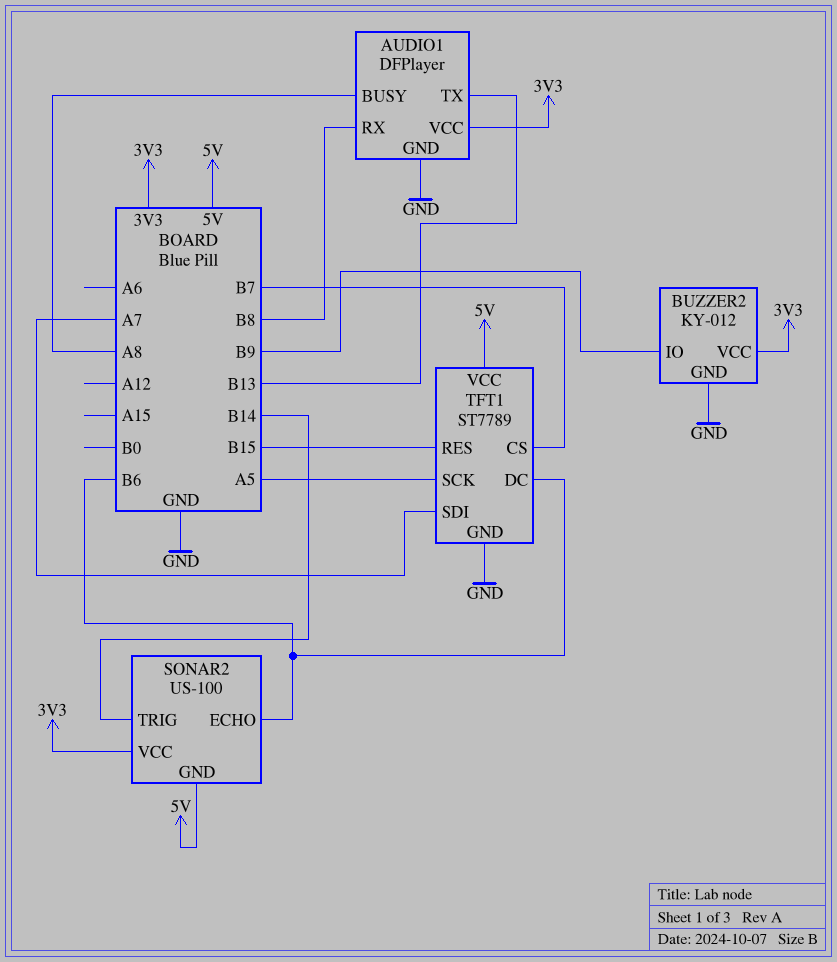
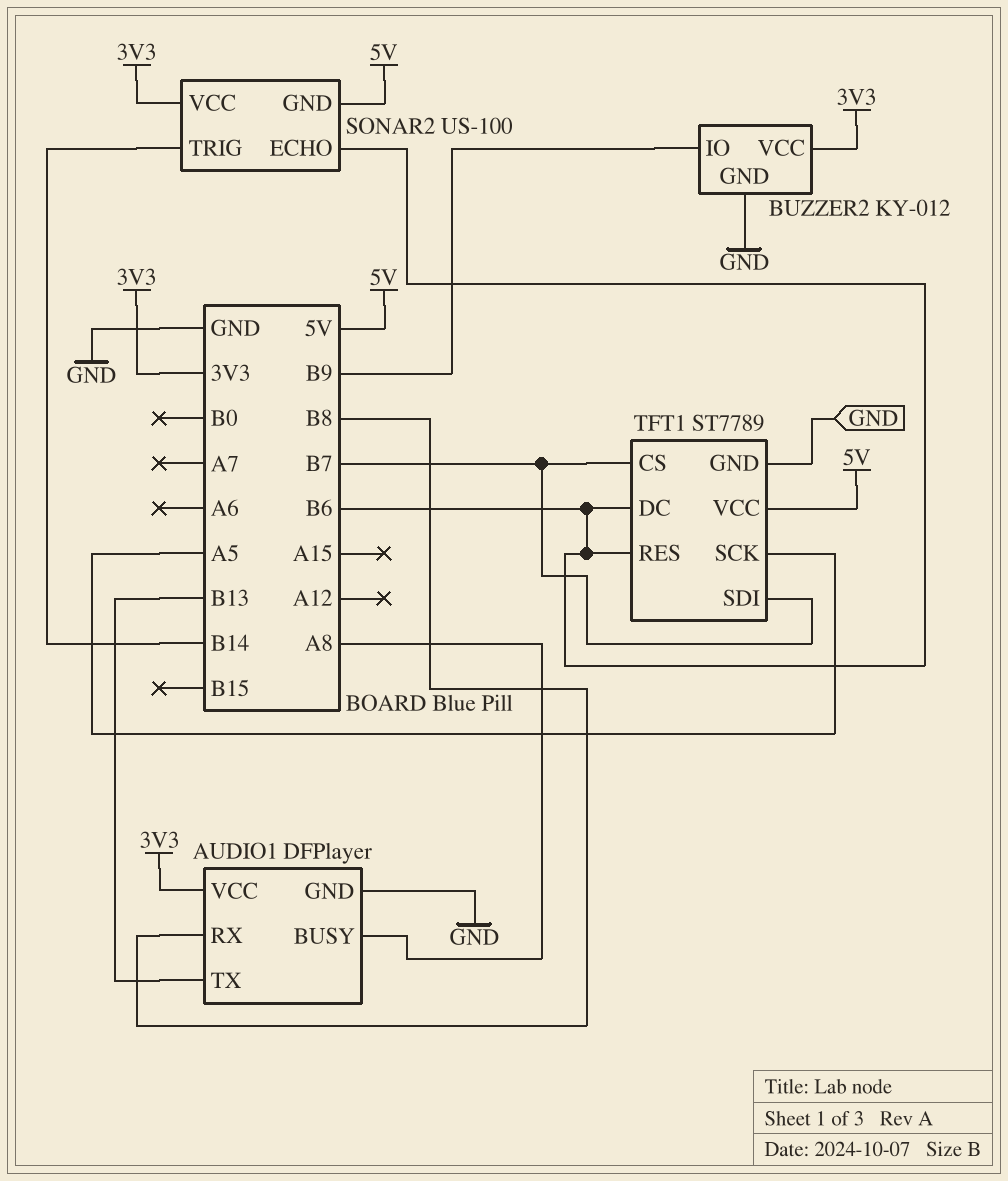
TFT1 pin RES: B15 -> B6
TFT1 pin SDI: A7 -> B7

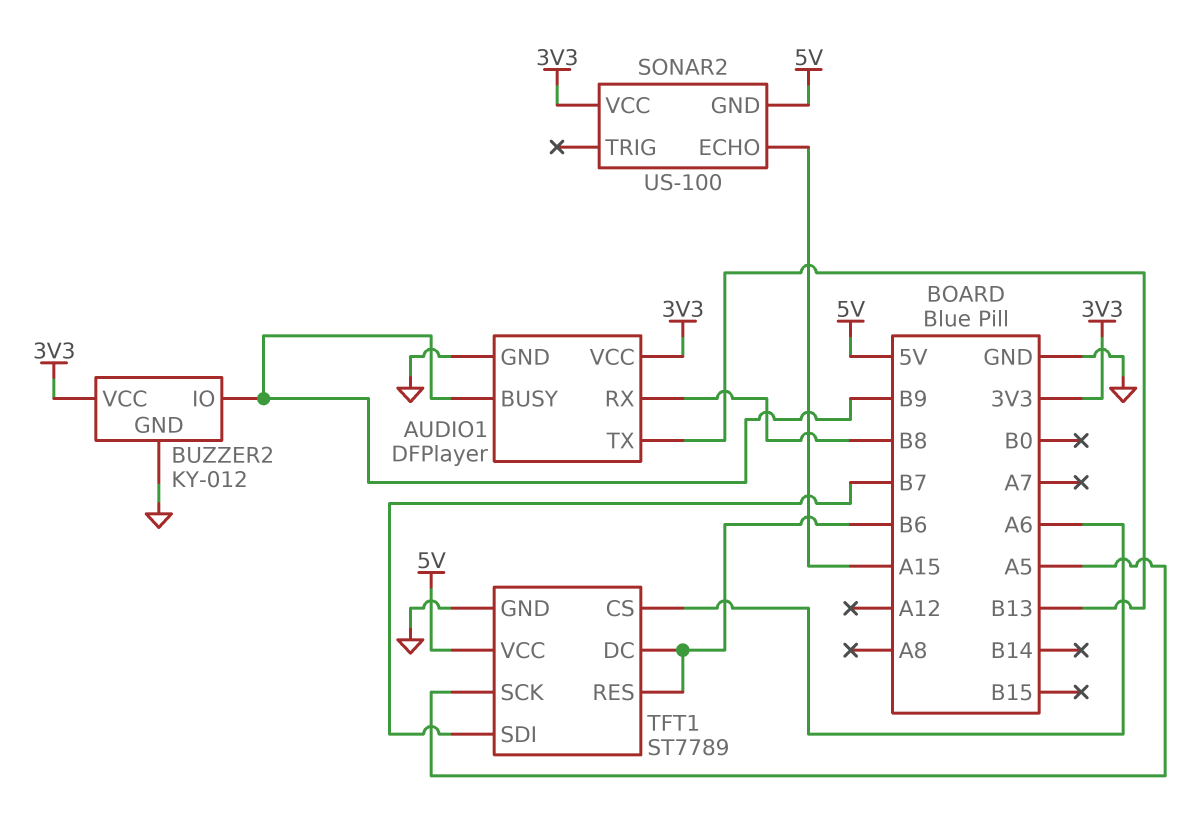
AUDIO1 pin BUSY: A8 -> B9
SONAR2 pin ECHO: B6 -> A15
SONAR2 pin TRIG: B14 -> none
TFT1 pin CS: B7 -> A6

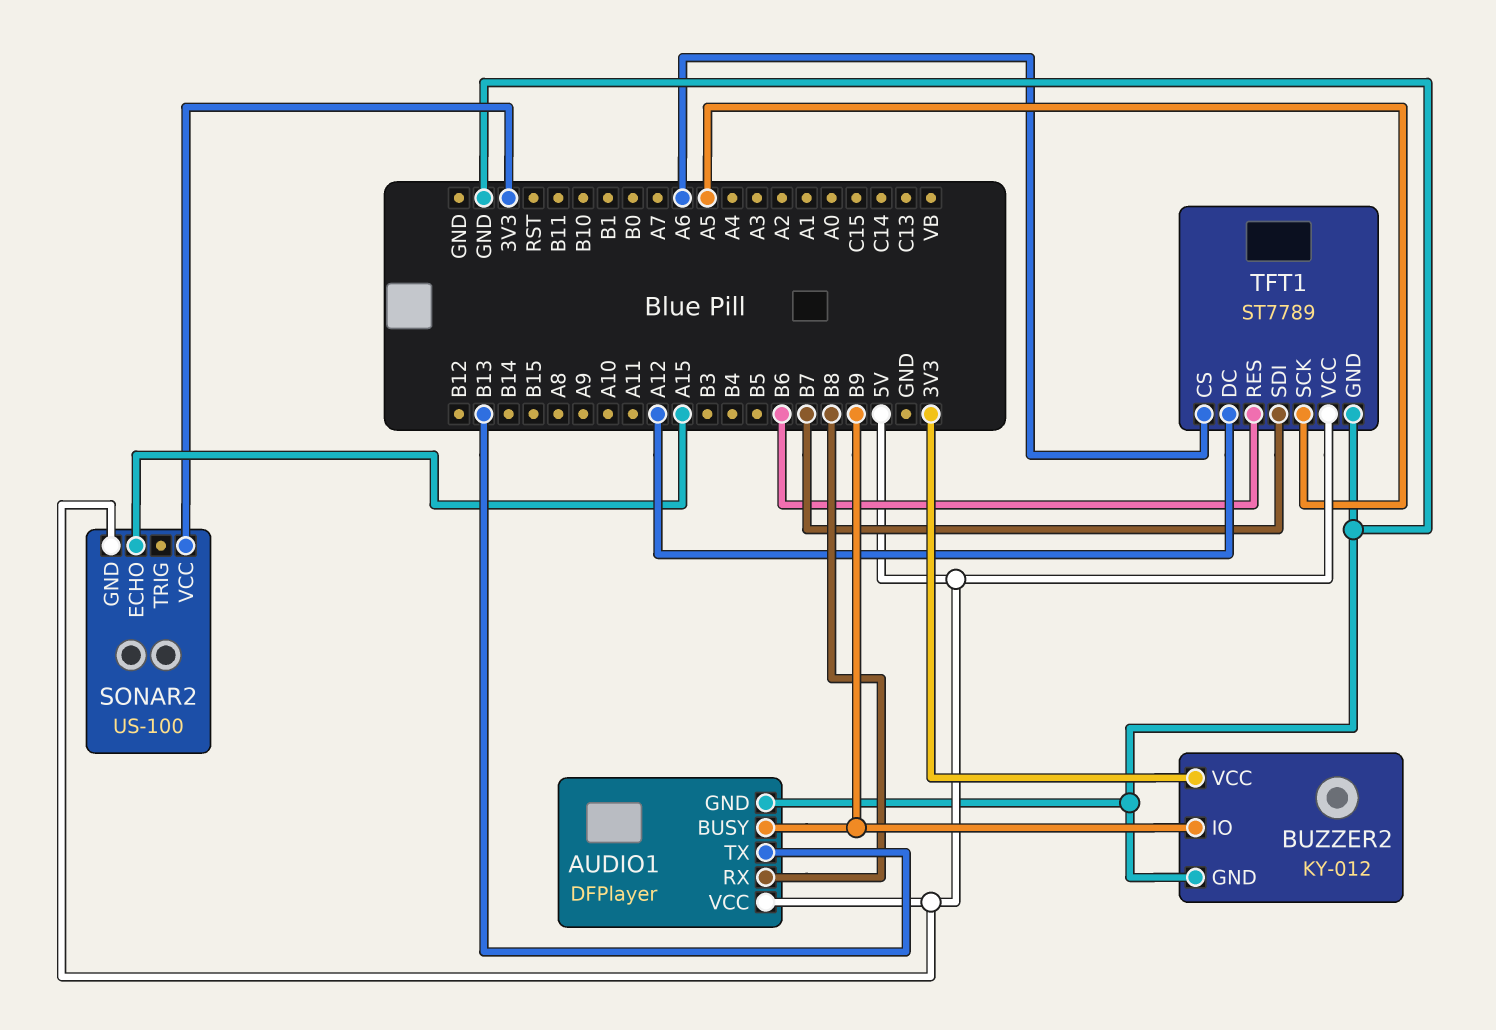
AUDIO1 pin VCC: 3V3 -> 5V
TFT1 pin DC: B6 -> A12

